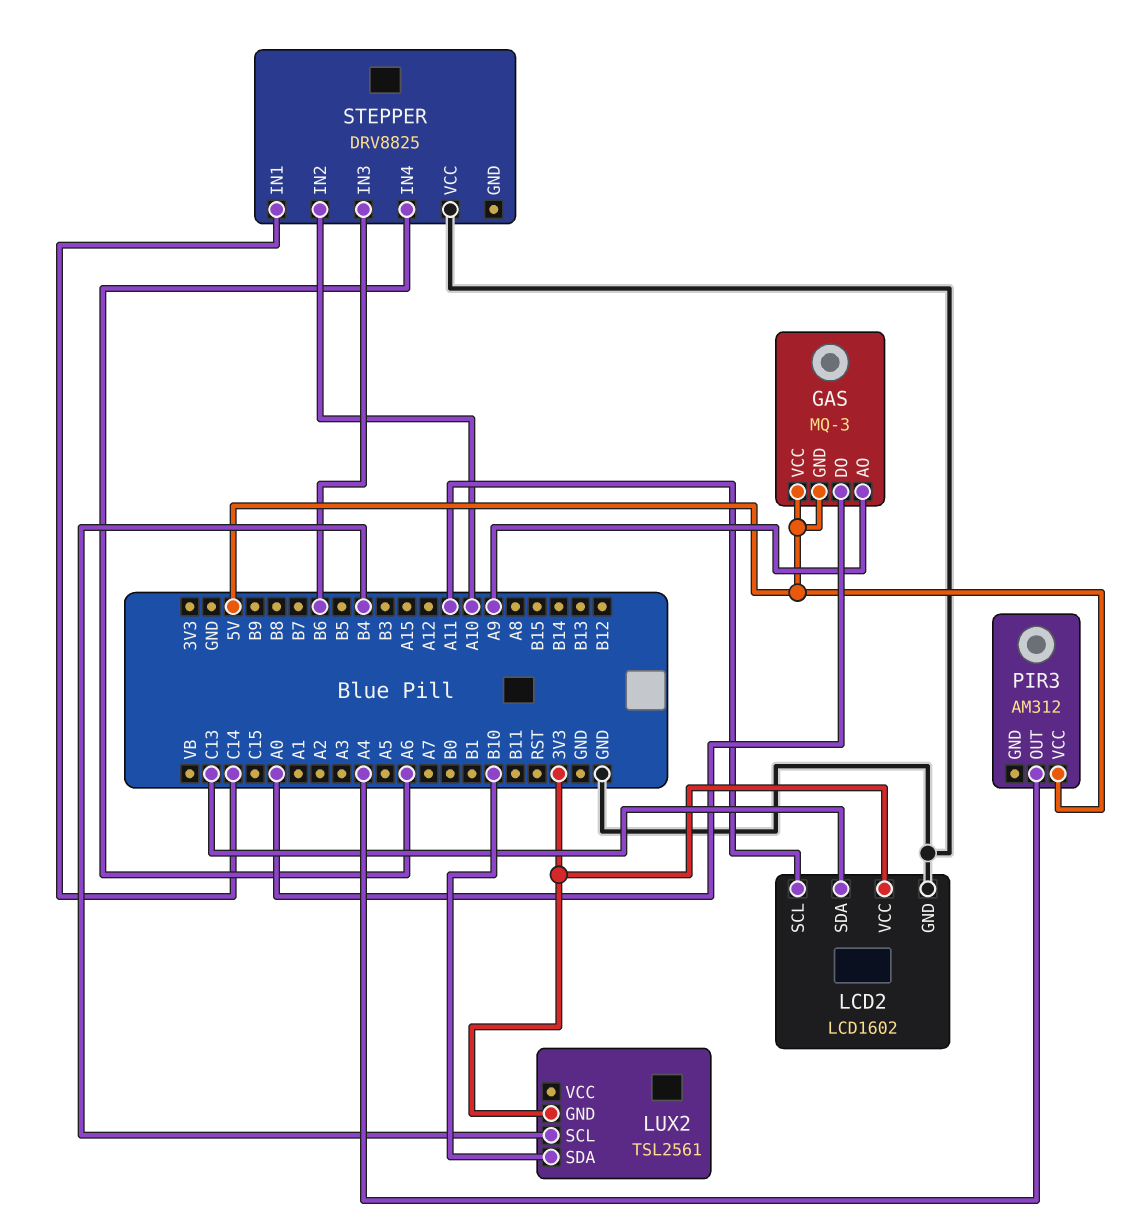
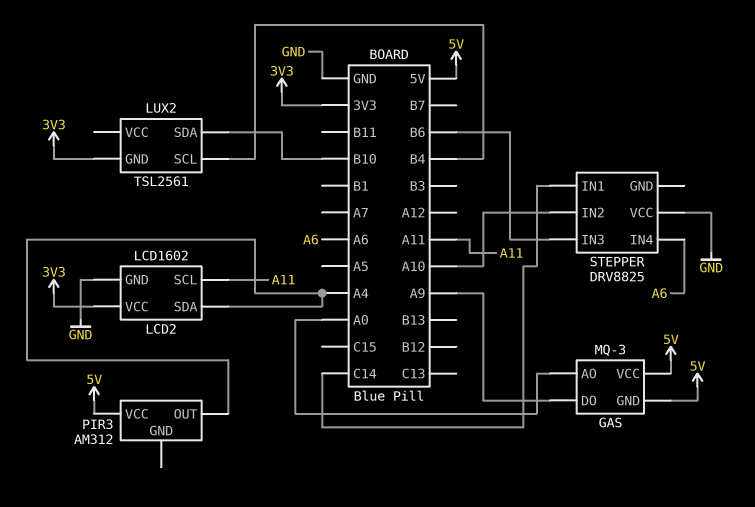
GAS pin AO: A9 -> A0
GAS pin DO: A0 -> A9
LCD2 pin SDA: C13 -> A4

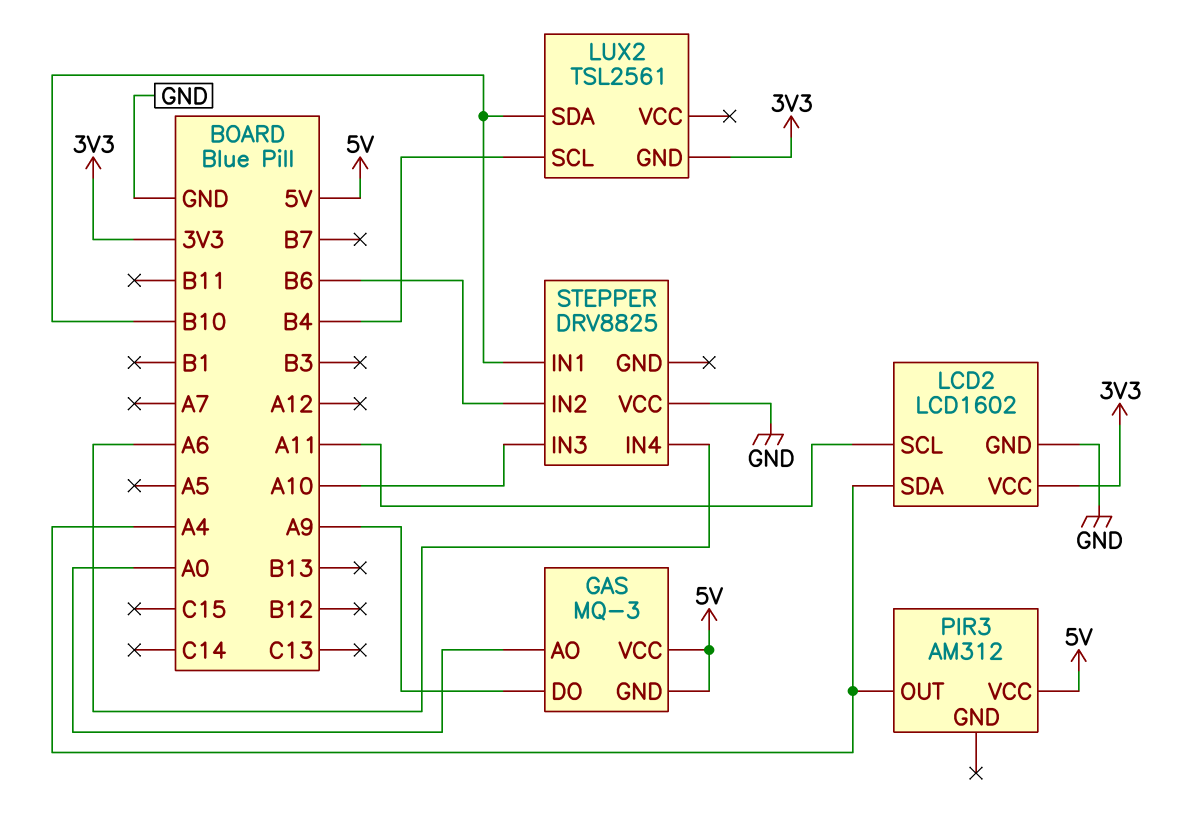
STEPPER pin IN1: C14 -> B10
STEPPER pin IN2: A10 -> B6
STEPPER pin IN3: B6 -> A10

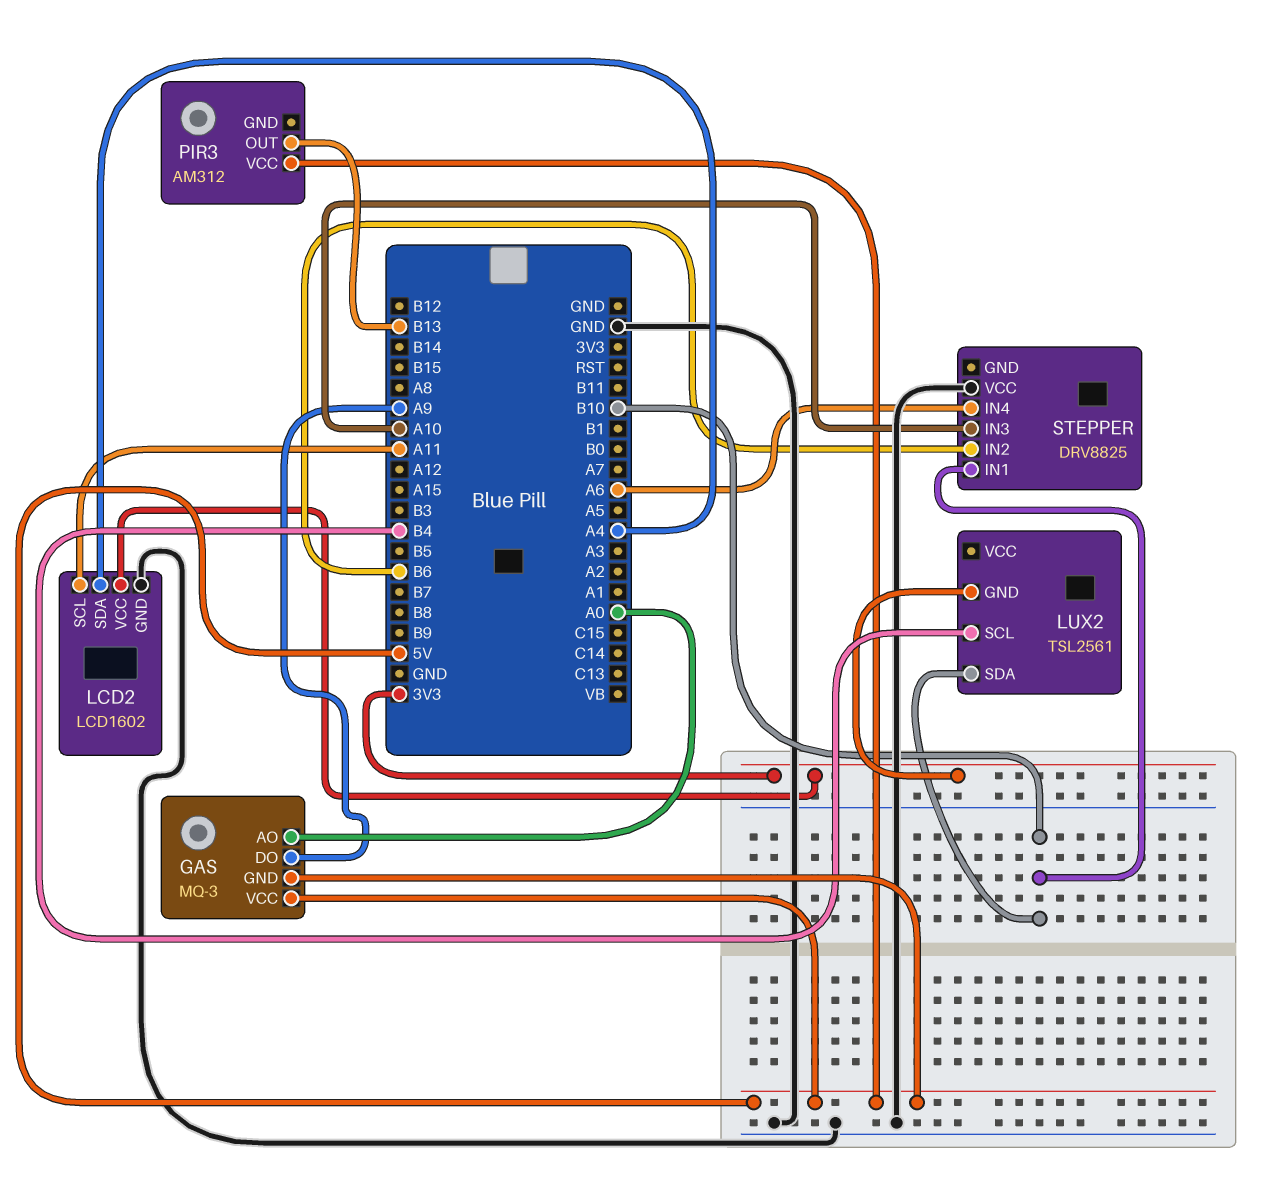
PIR3 pin OUT: A4 -> B13

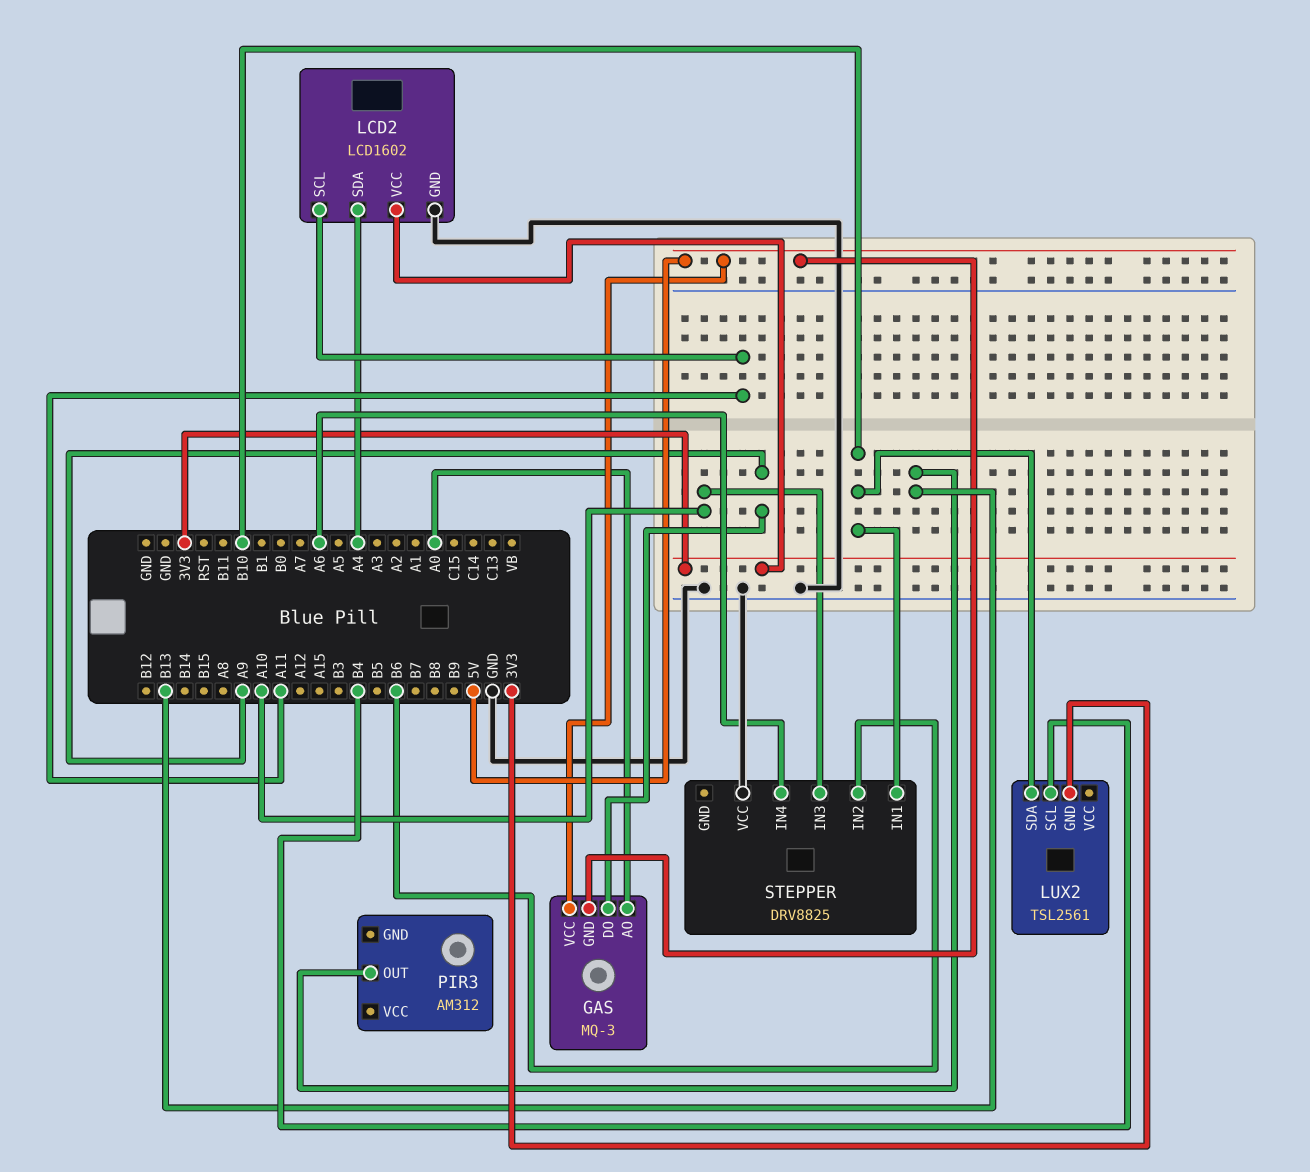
PIR3 pin VCC: 5V -> none

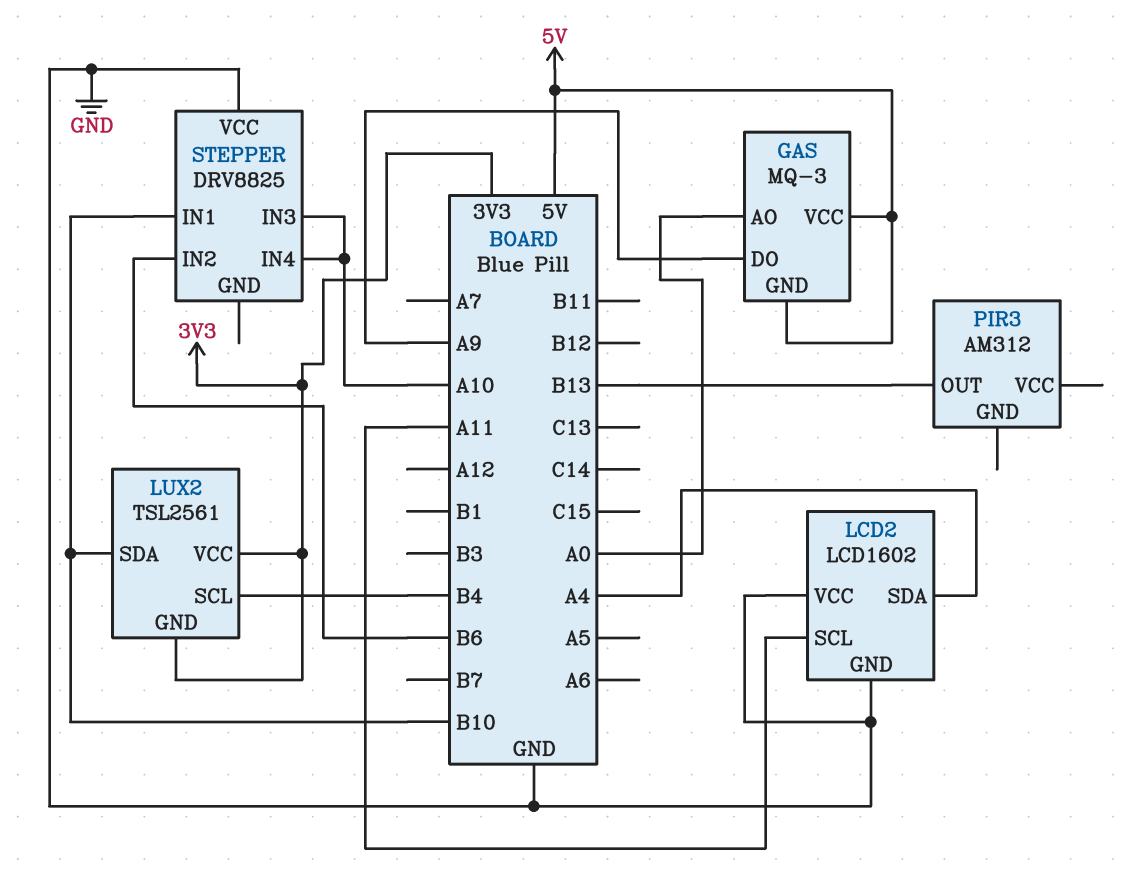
LCD2 pin VCC: 3V3 -> GND
LUX2 pin VCC: none -> 3V3
STEPPER pin IN4: A6 -> A10

